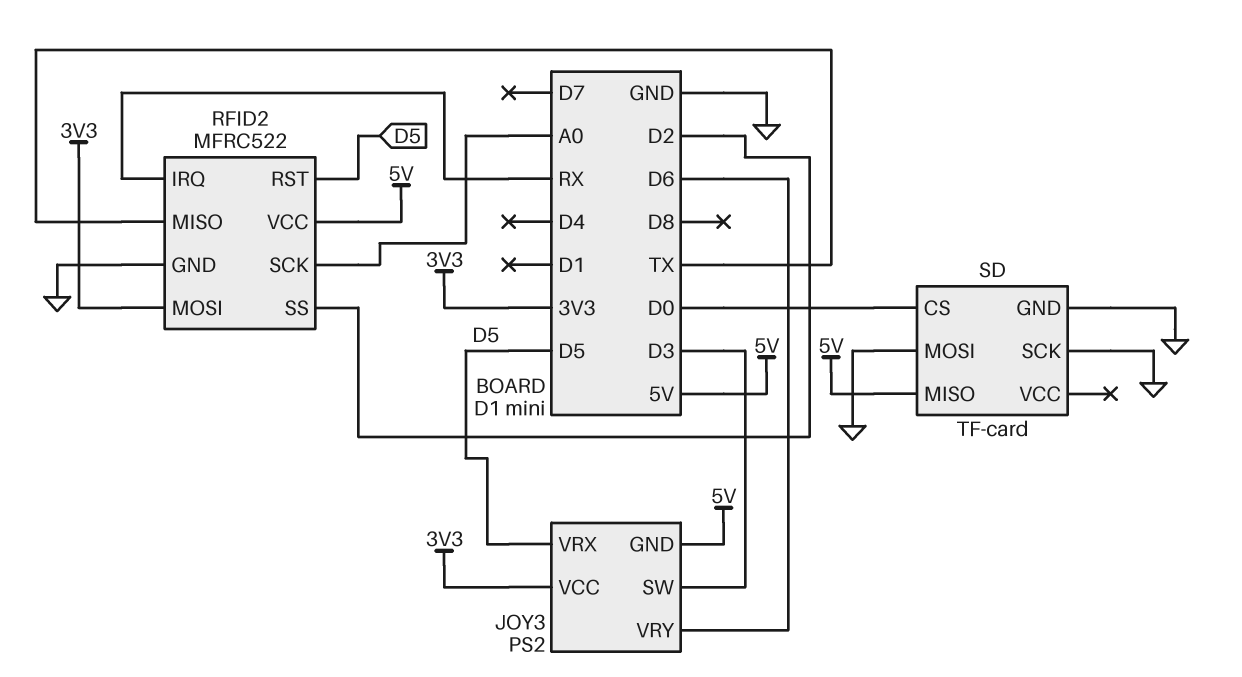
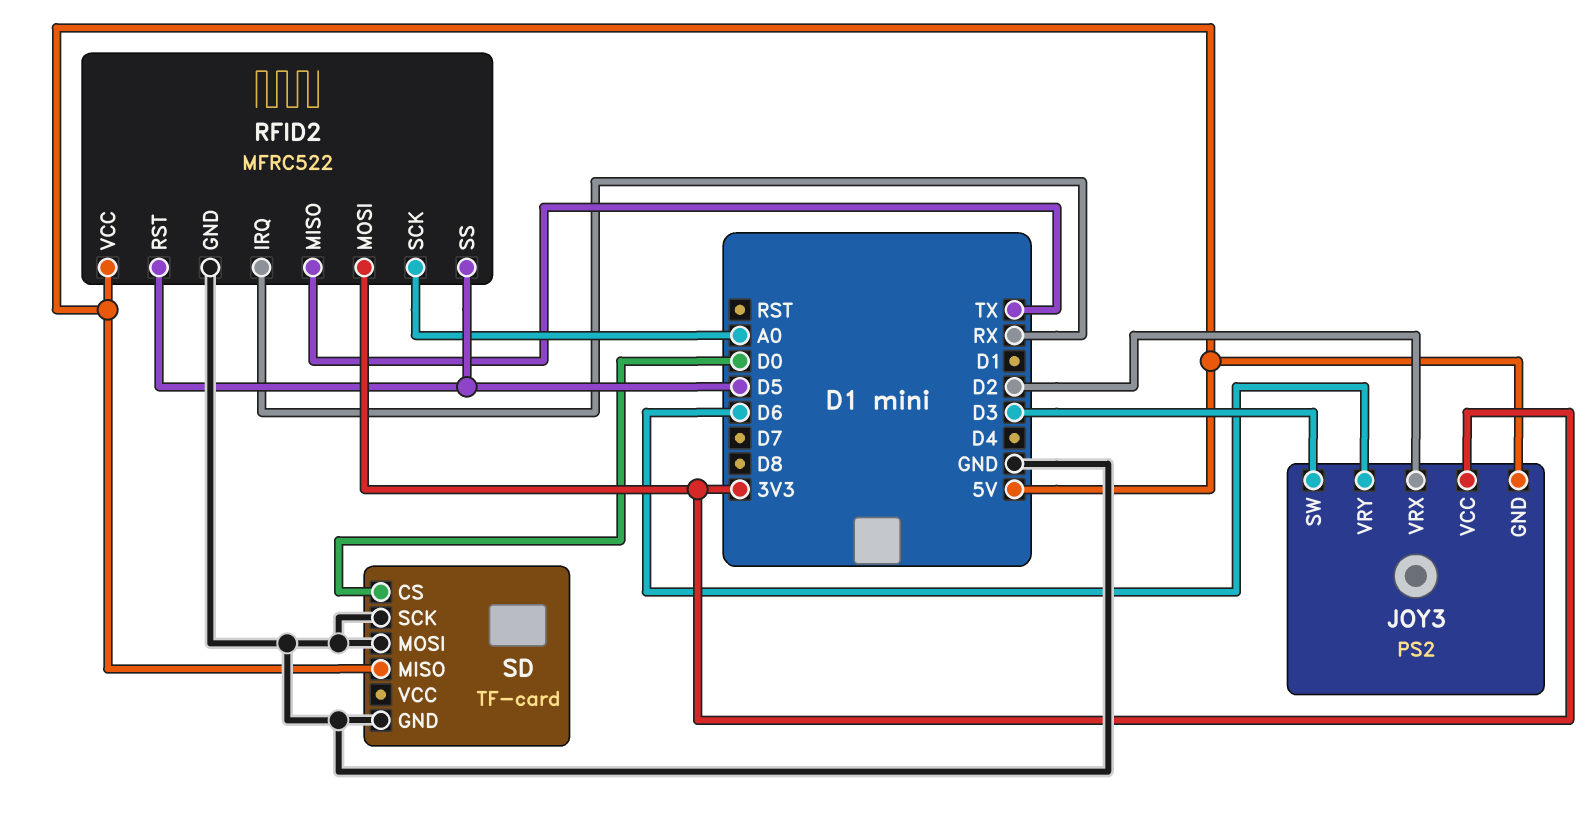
JOY3 pin VRX: D5 -> D2
RFID2 pin SS: D2 -> D5

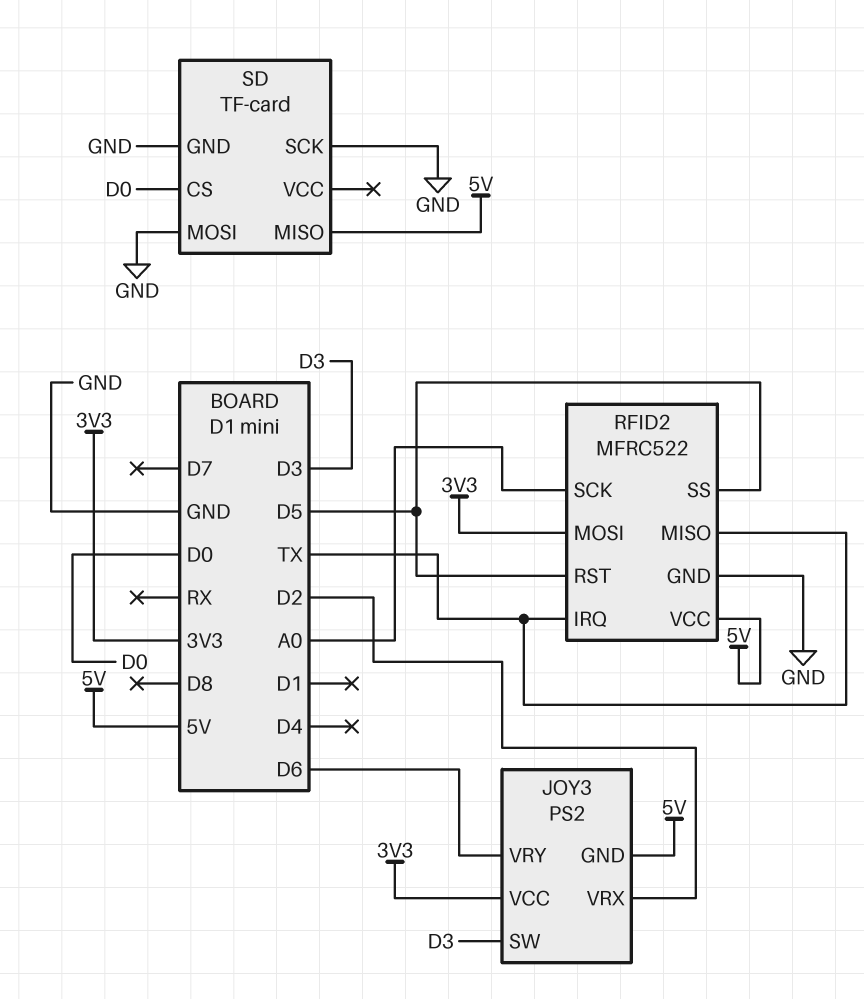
RFID2 pin IRQ: RX -> TX

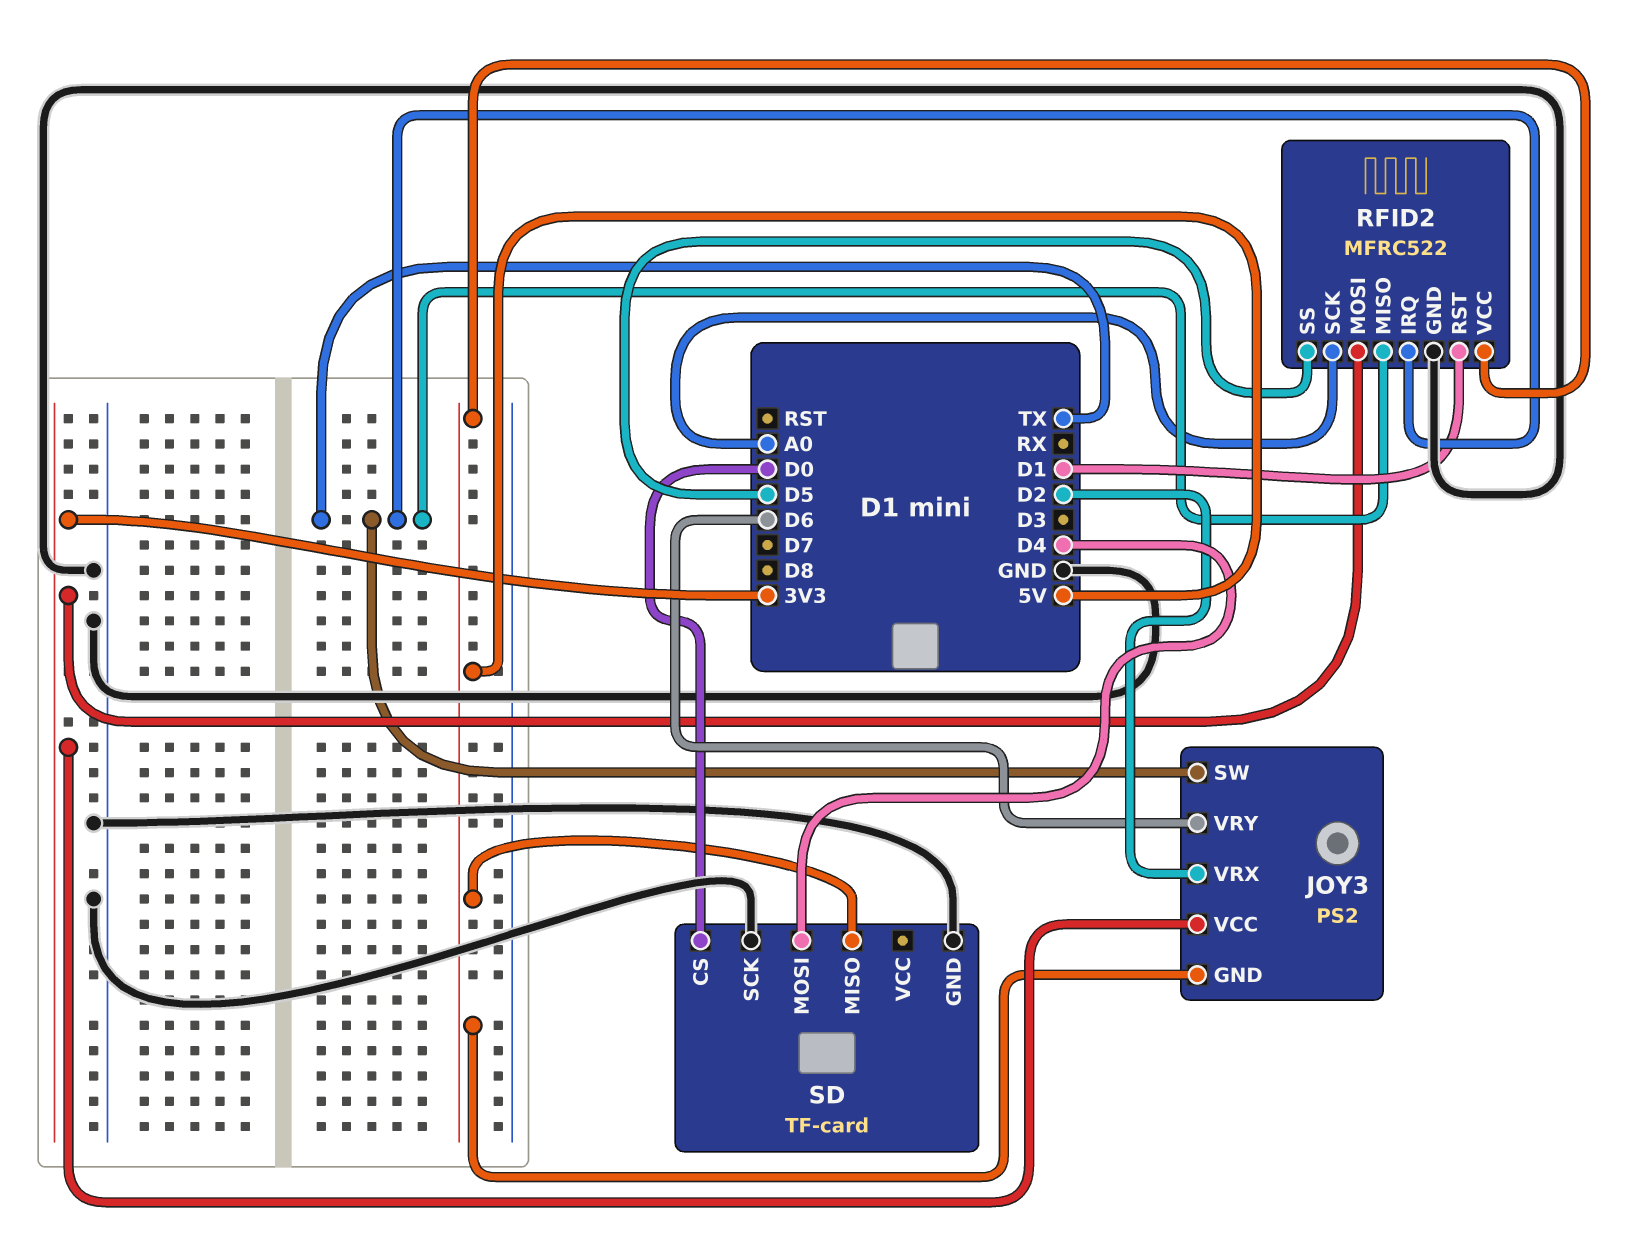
JOY3 pin SW: D3 -> TX
RFID2 pin RST: D5 -> D1
SD pin MOSI: GND -> D4

